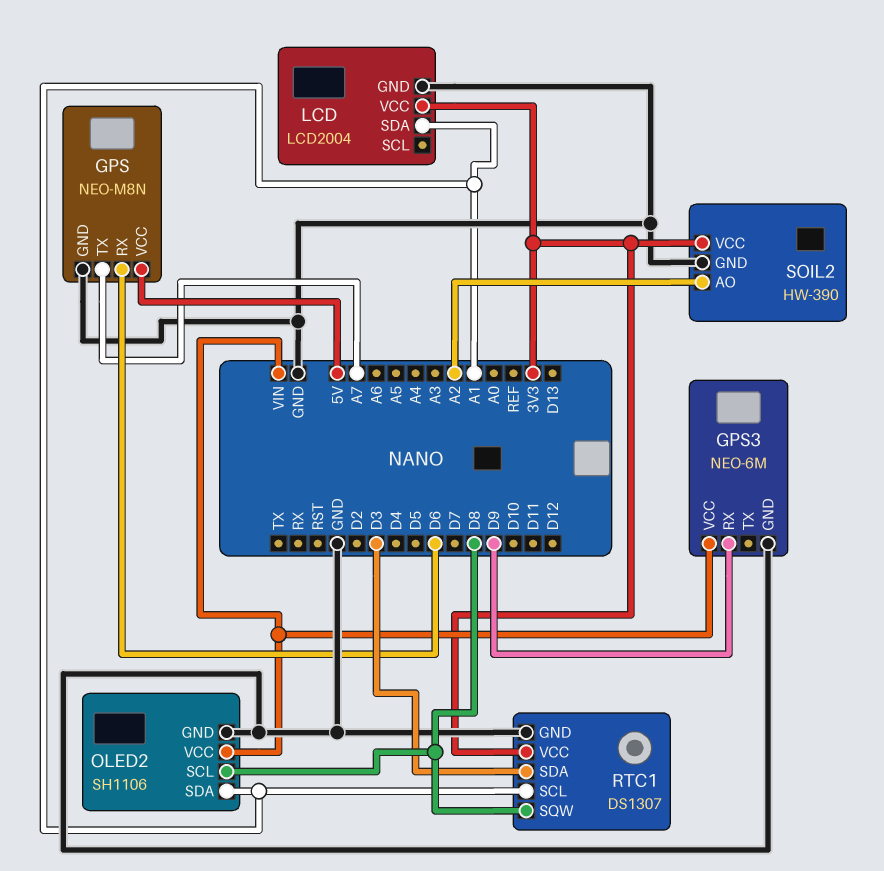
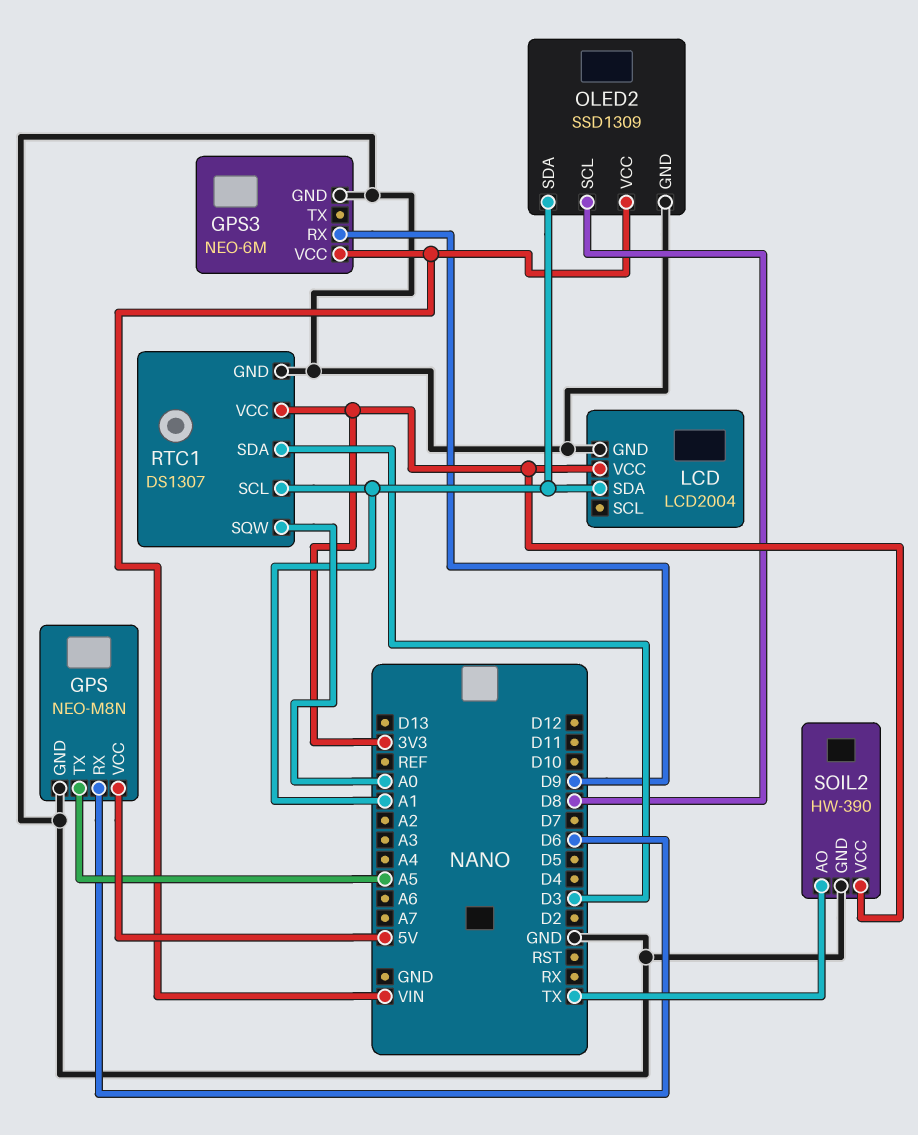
GPS pin TX: A7 -> A5
OLED2: SH1106 -> SSD1309
RTC1 pin SQW: D8 -> A0
SOIL2 pin AO: A2 -> TX

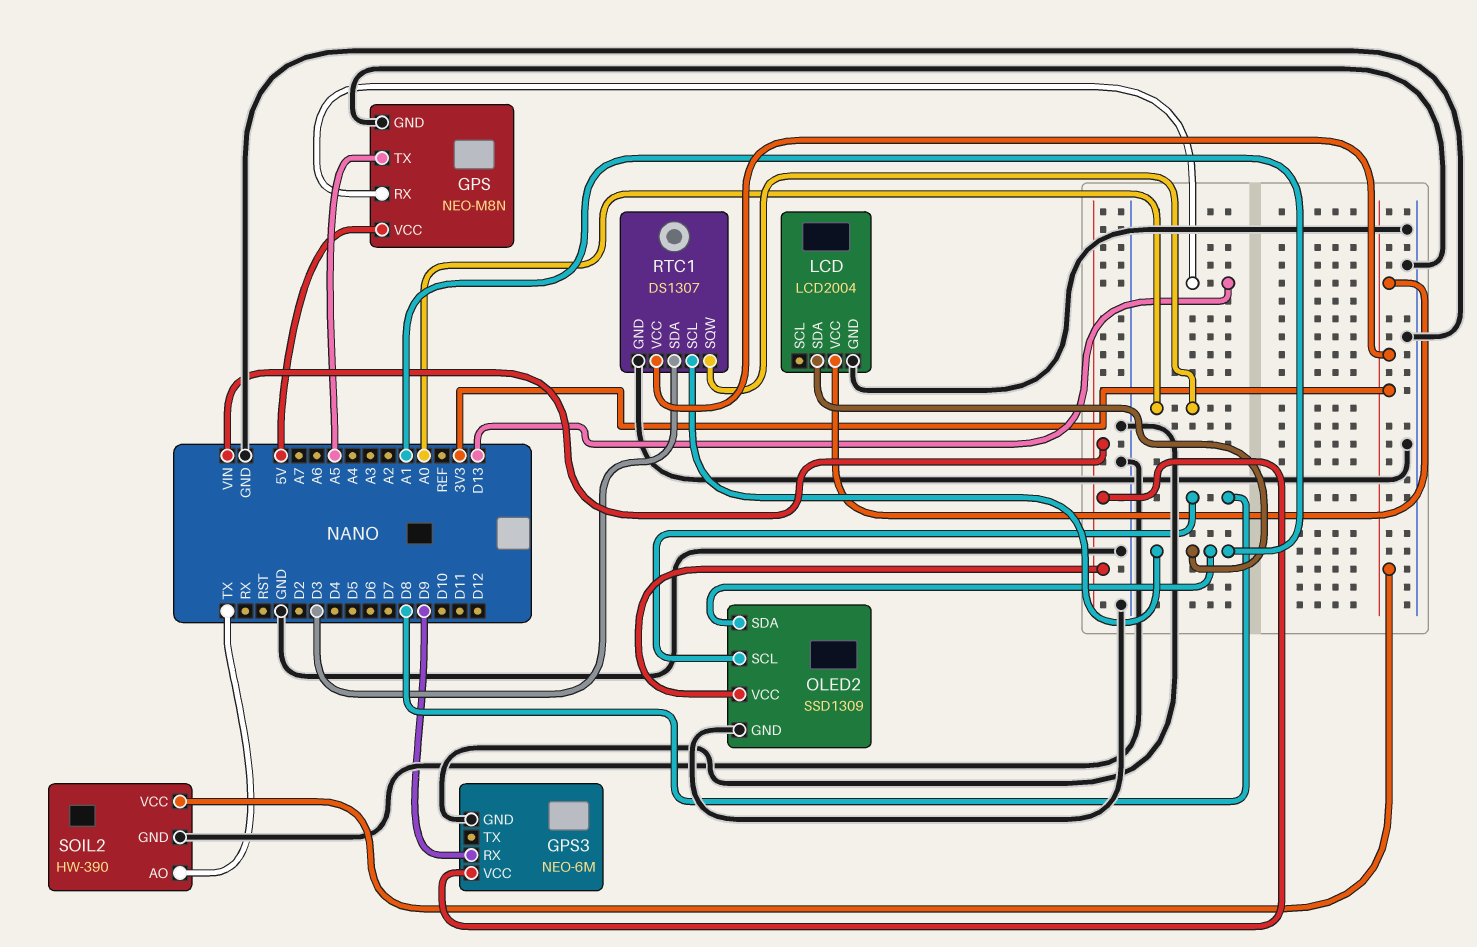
GPS pin RX: D6 -> D13

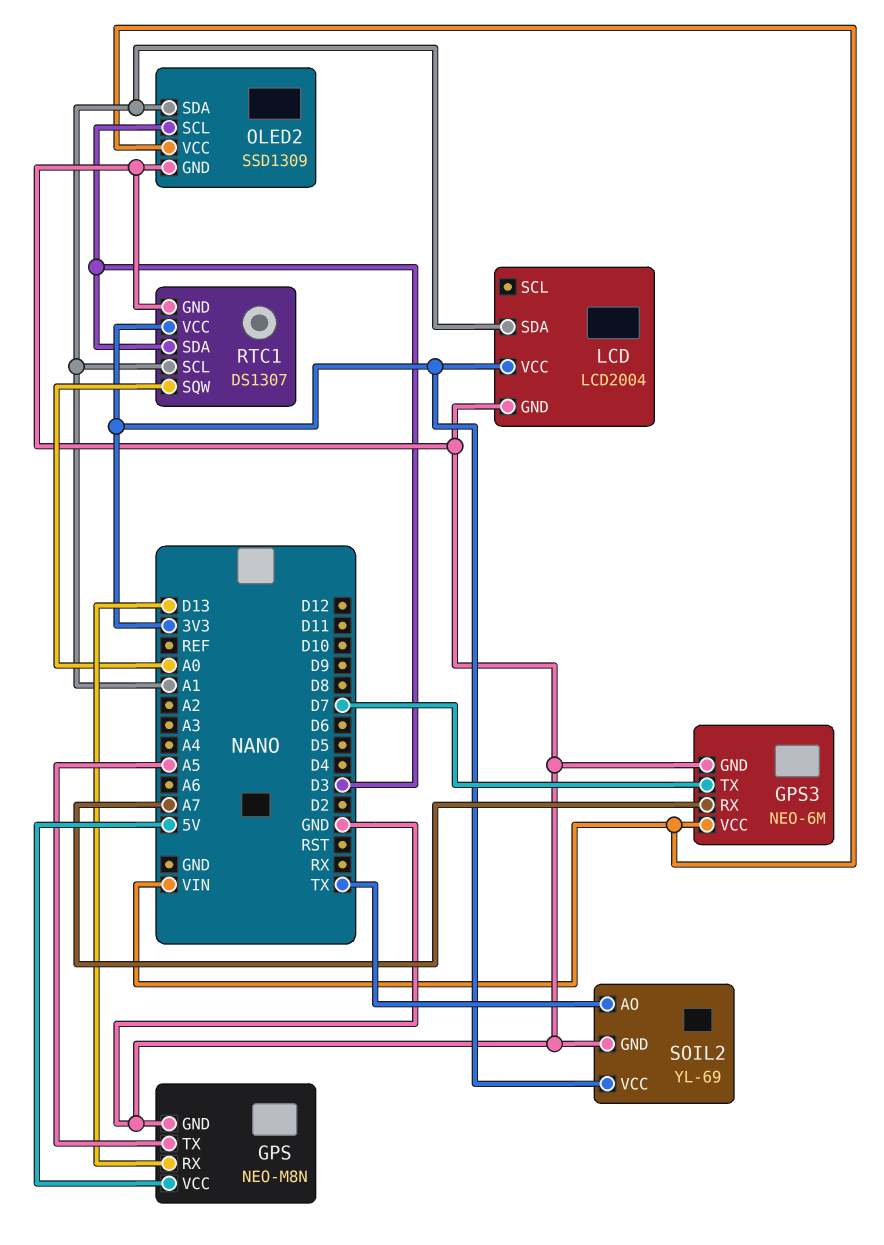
GPS3 pin RX: D9 -> A7
GPS3 pin TX: none -> D7
OLED2 pin SCL: D8 -> D3
SOIL2: HW-390 -> YL-69

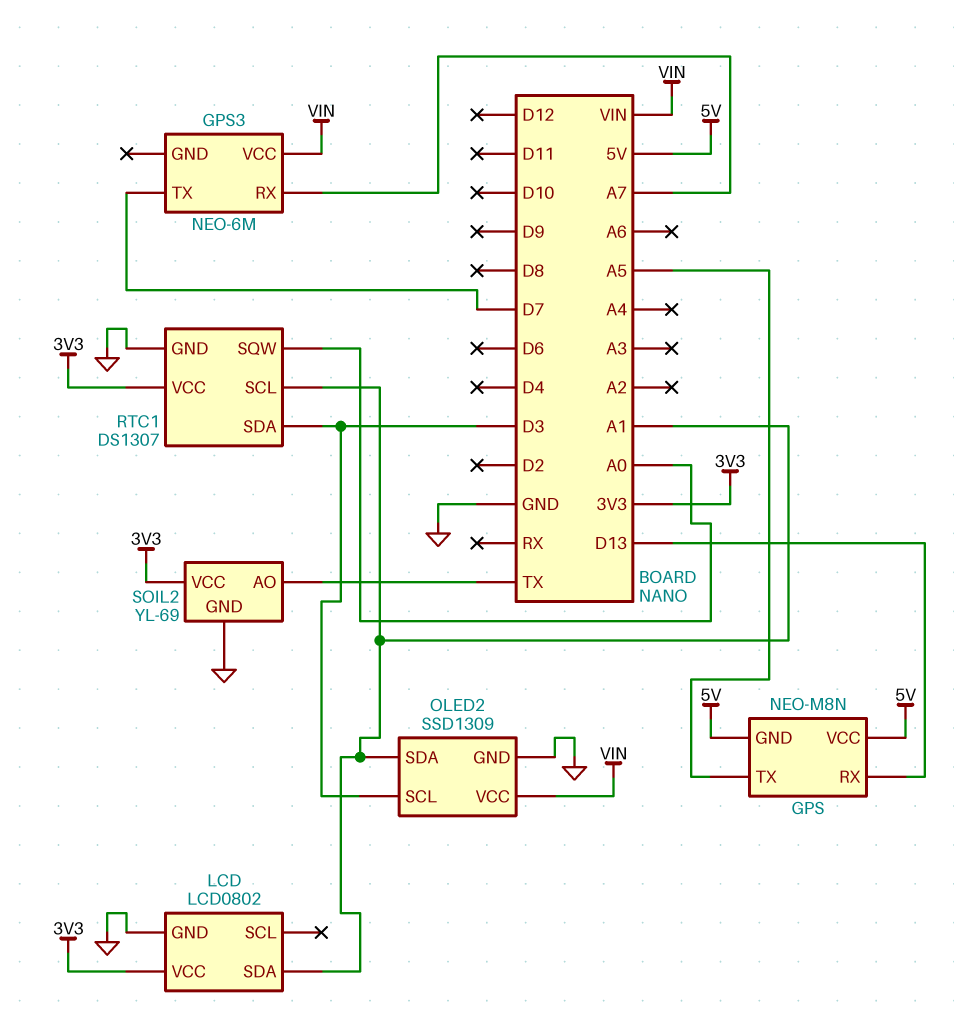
GPS pin GND: GND -> 5V
GPS3 pin GND: GND -> none
LCD: LCD2004 -> LCD0802

